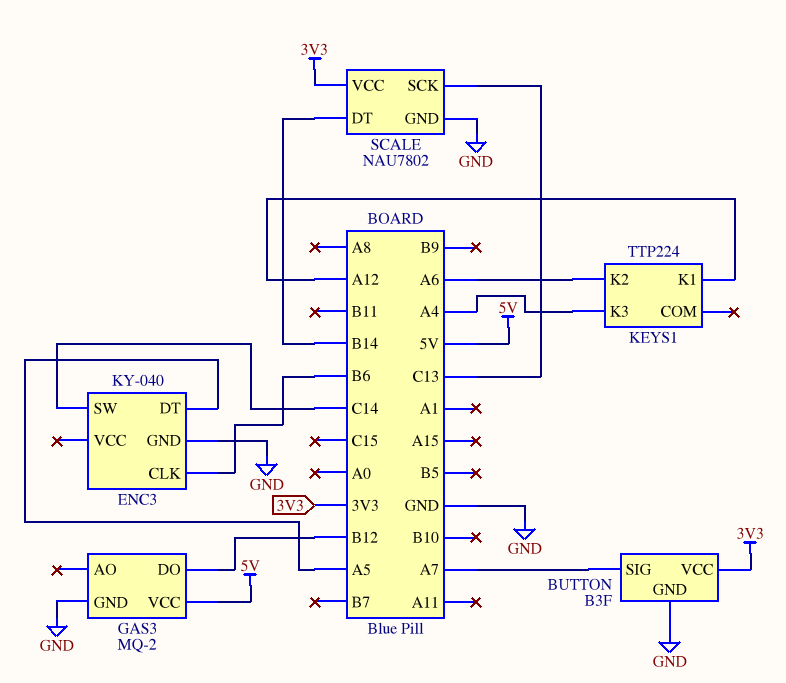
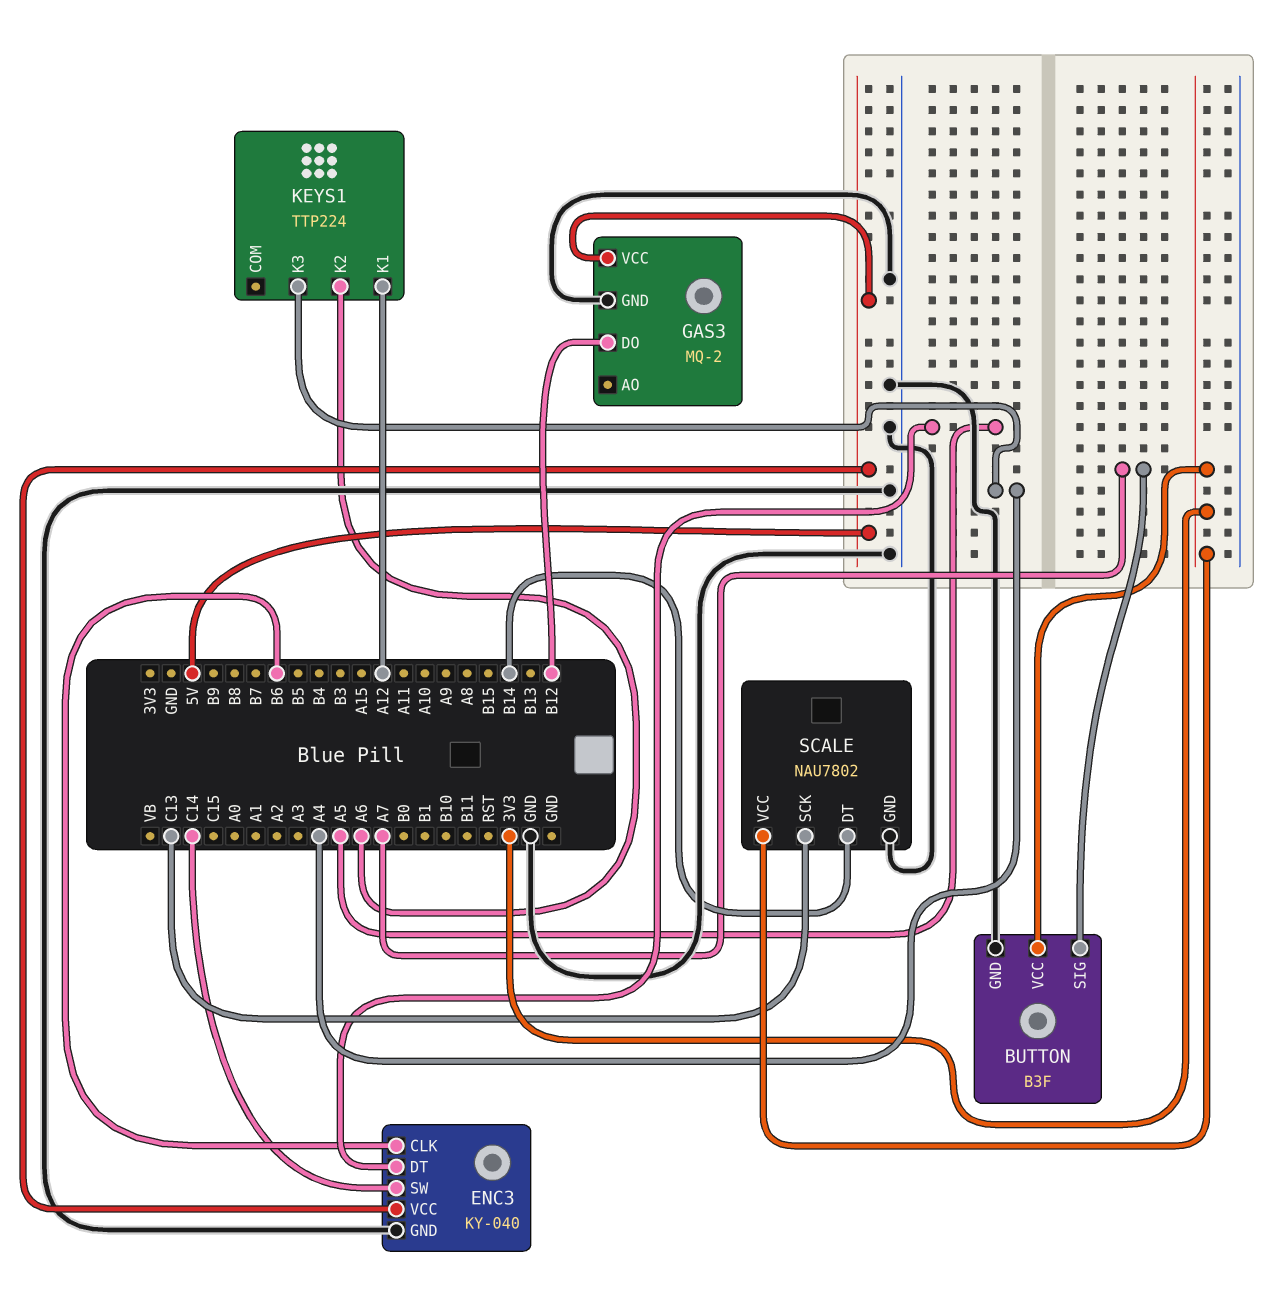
ENC3 pin VCC: none -> 5V

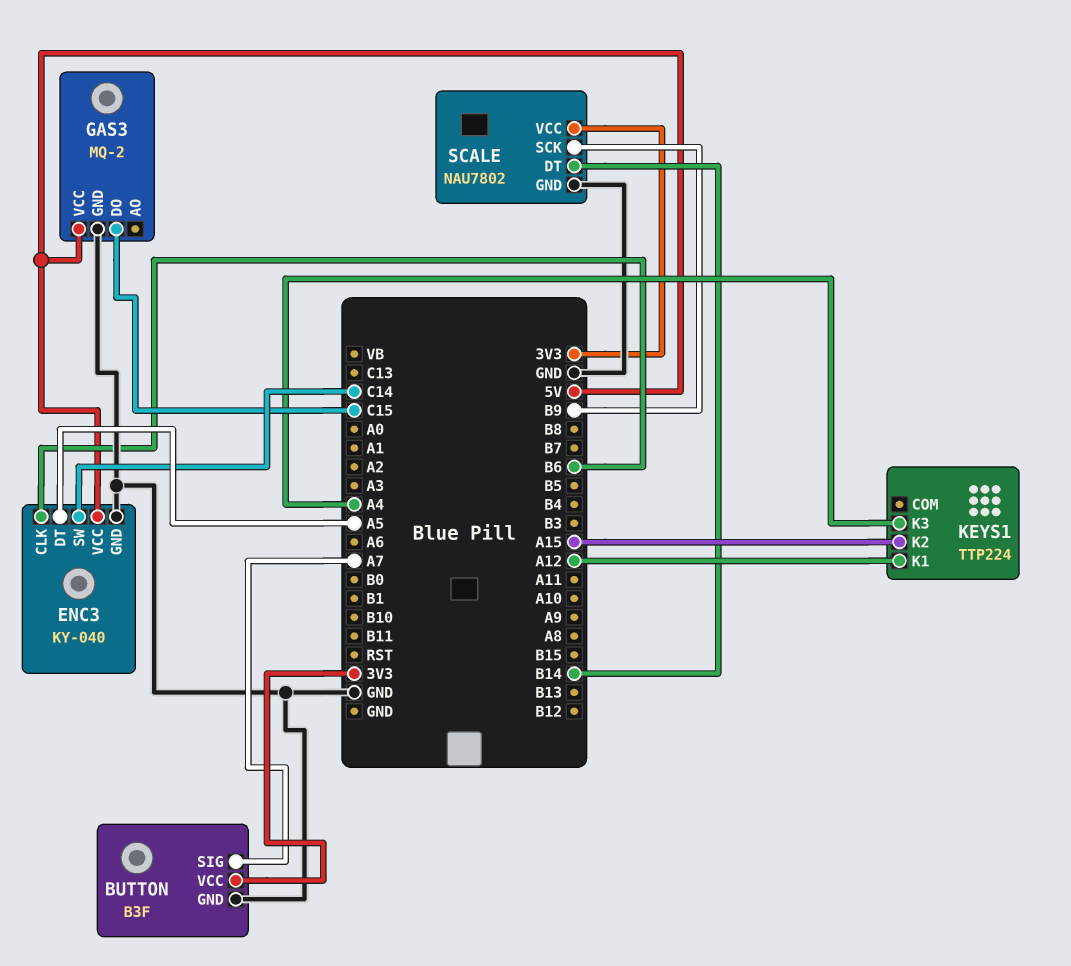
GAS3 pin DO: B12 -> C15
KEYS1 pin K2: A6 -> A15
SCALE pin SCK: C13 -> B9

